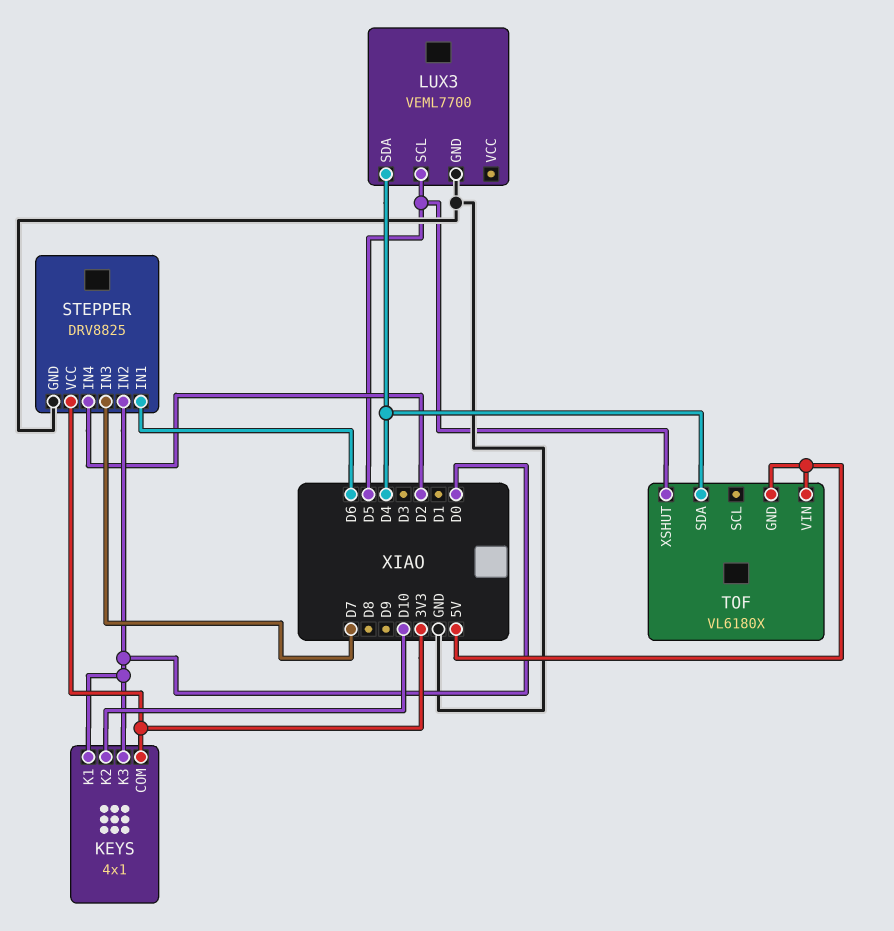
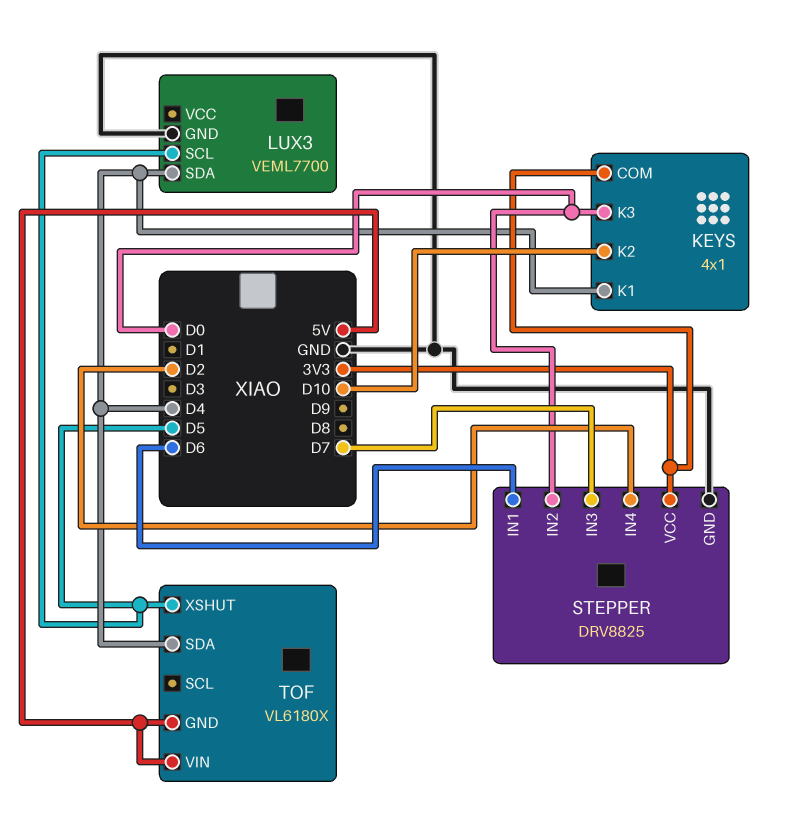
KEYS pin K1: D0 -> D4

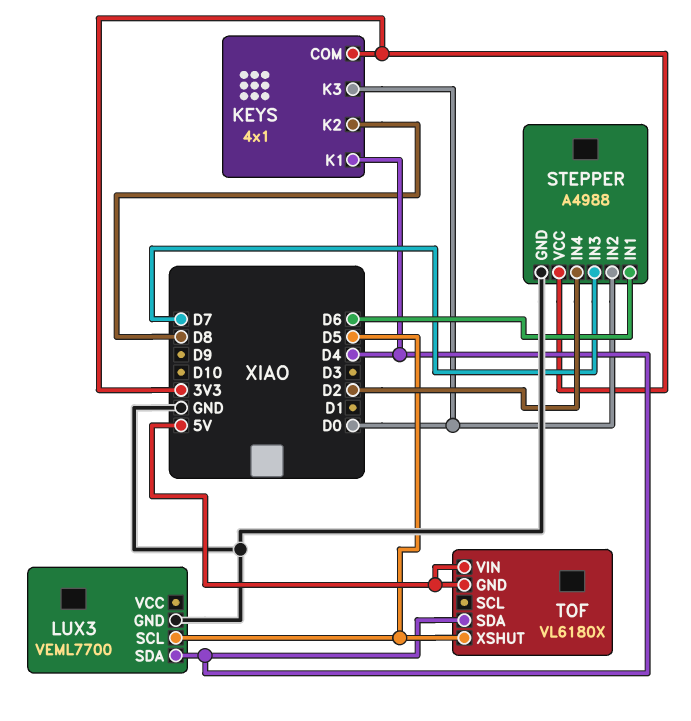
KEYS pin K2: D10 -> D8
STEPPER: DRV8825 -> A4988

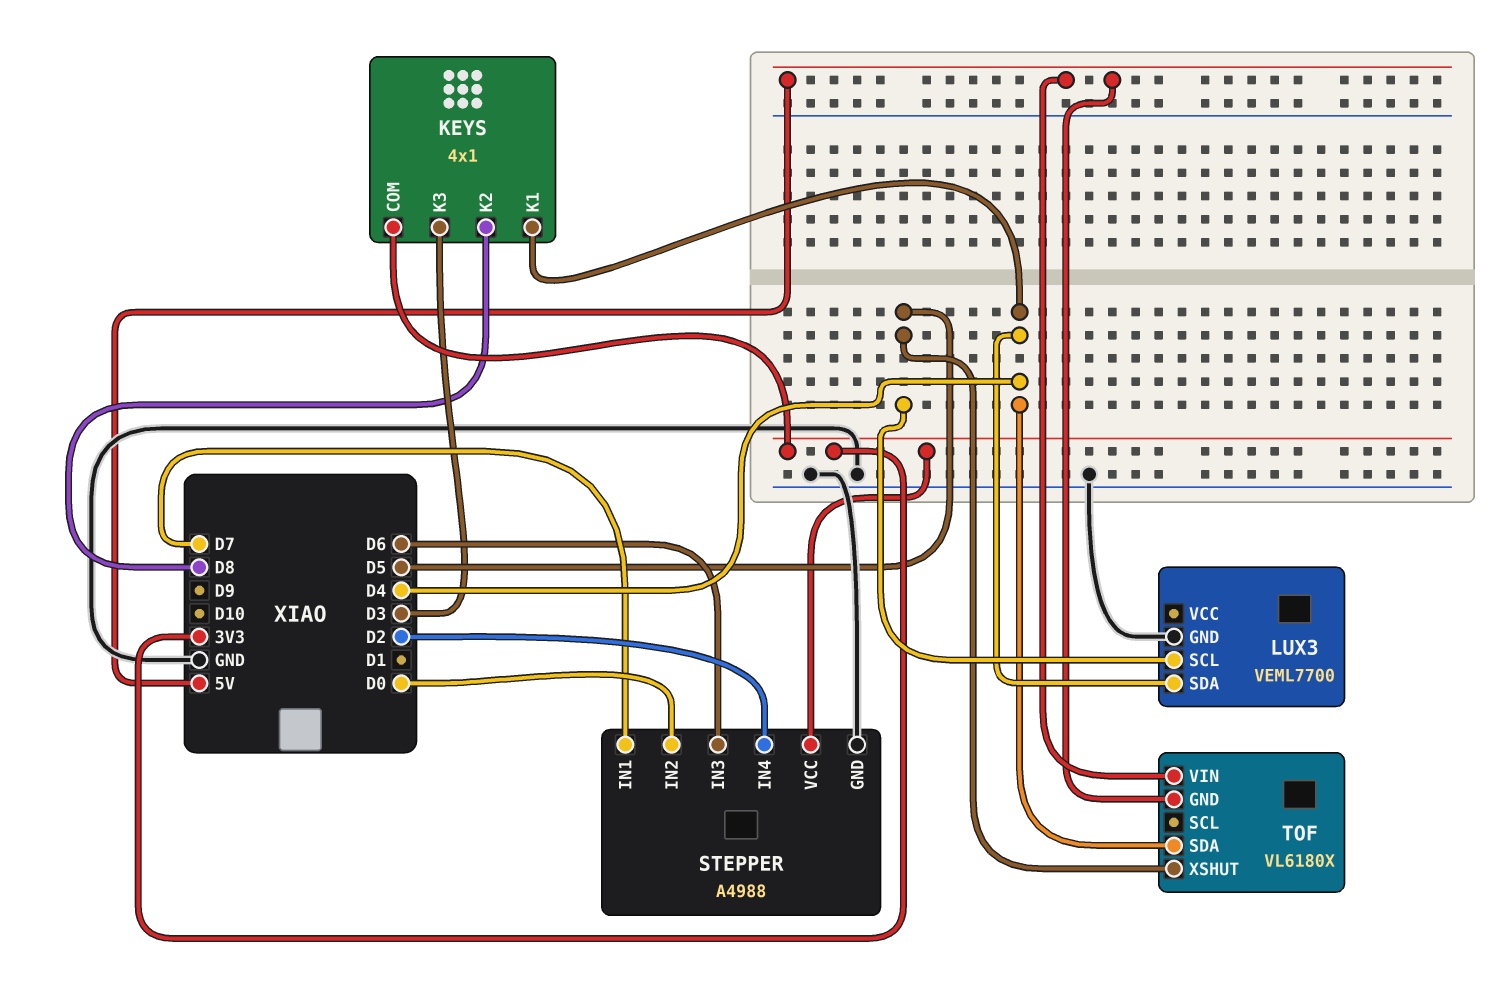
KEYS pin K3: D0 -> D3
STEPPER pin IN1: D6 -> D7
STEPPER pin IN3: D7 -> D6

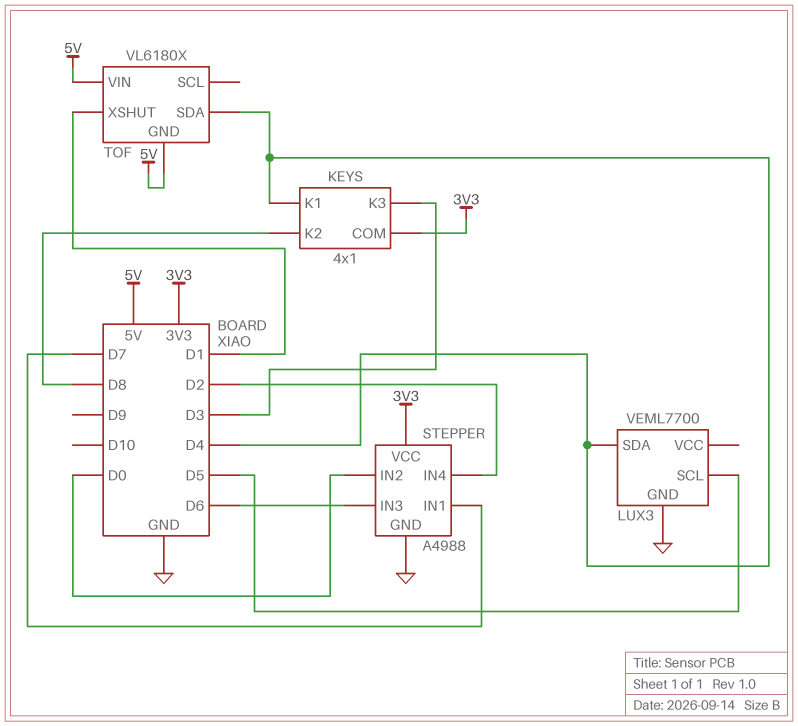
TOF pin XSHUT: D5 -> D1

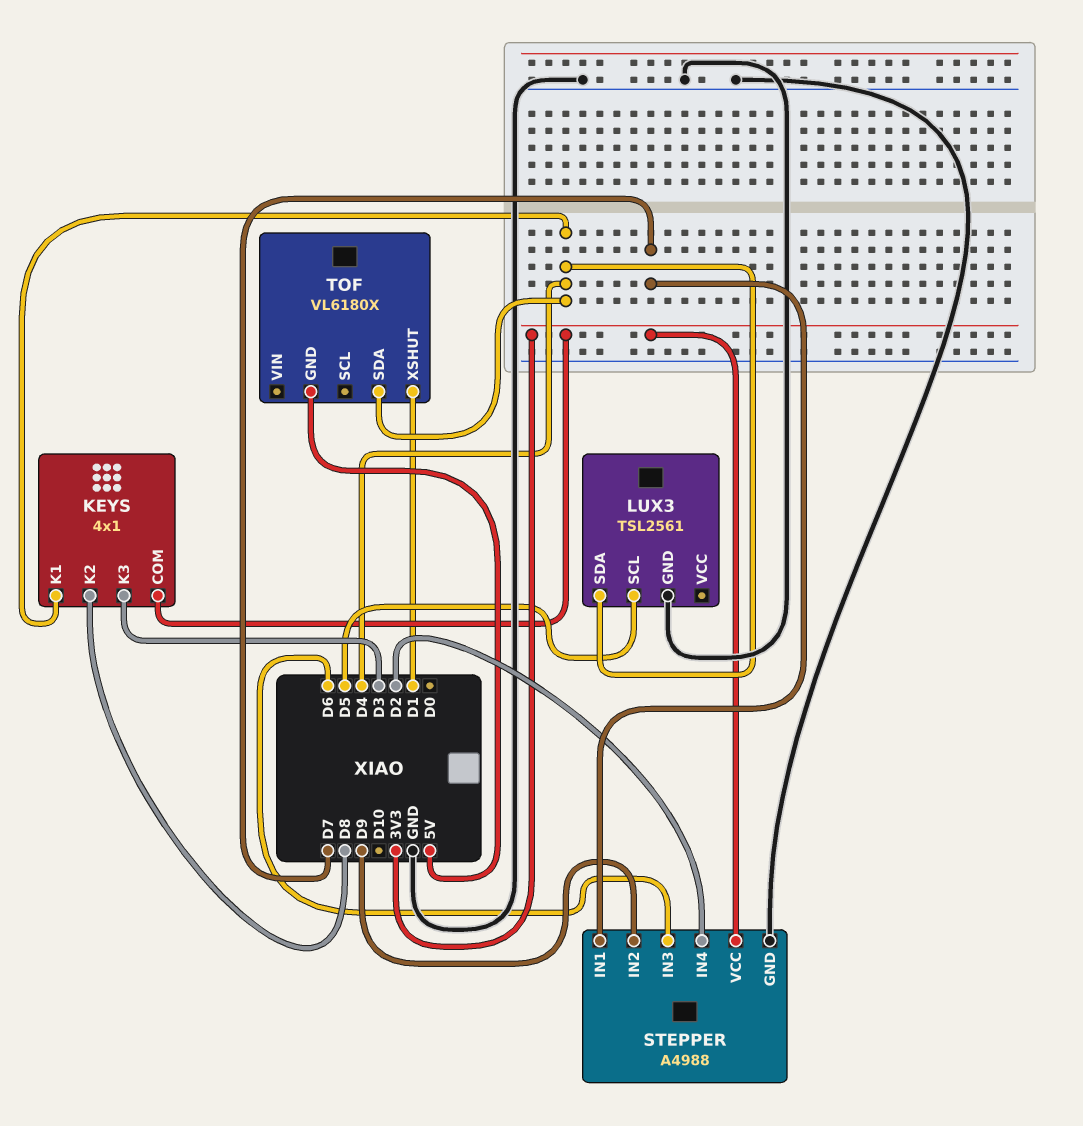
LUX3: VEML7700 -> TSL2561
STEPPER pin IN2: D0 -> D9
TOF pin VIN: 5V -> none

